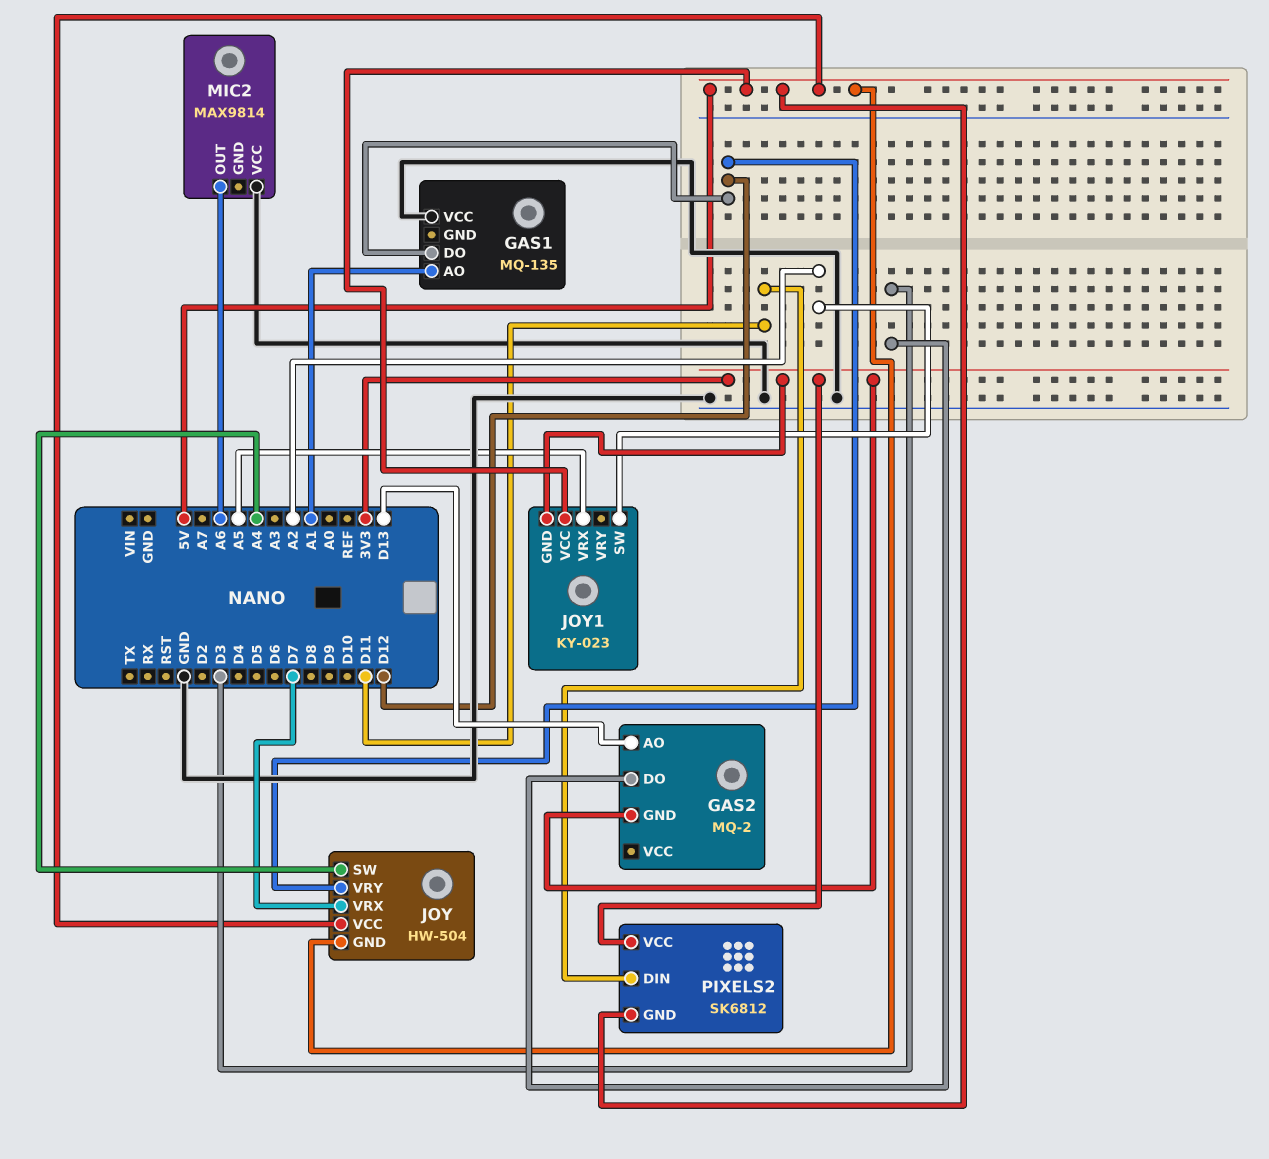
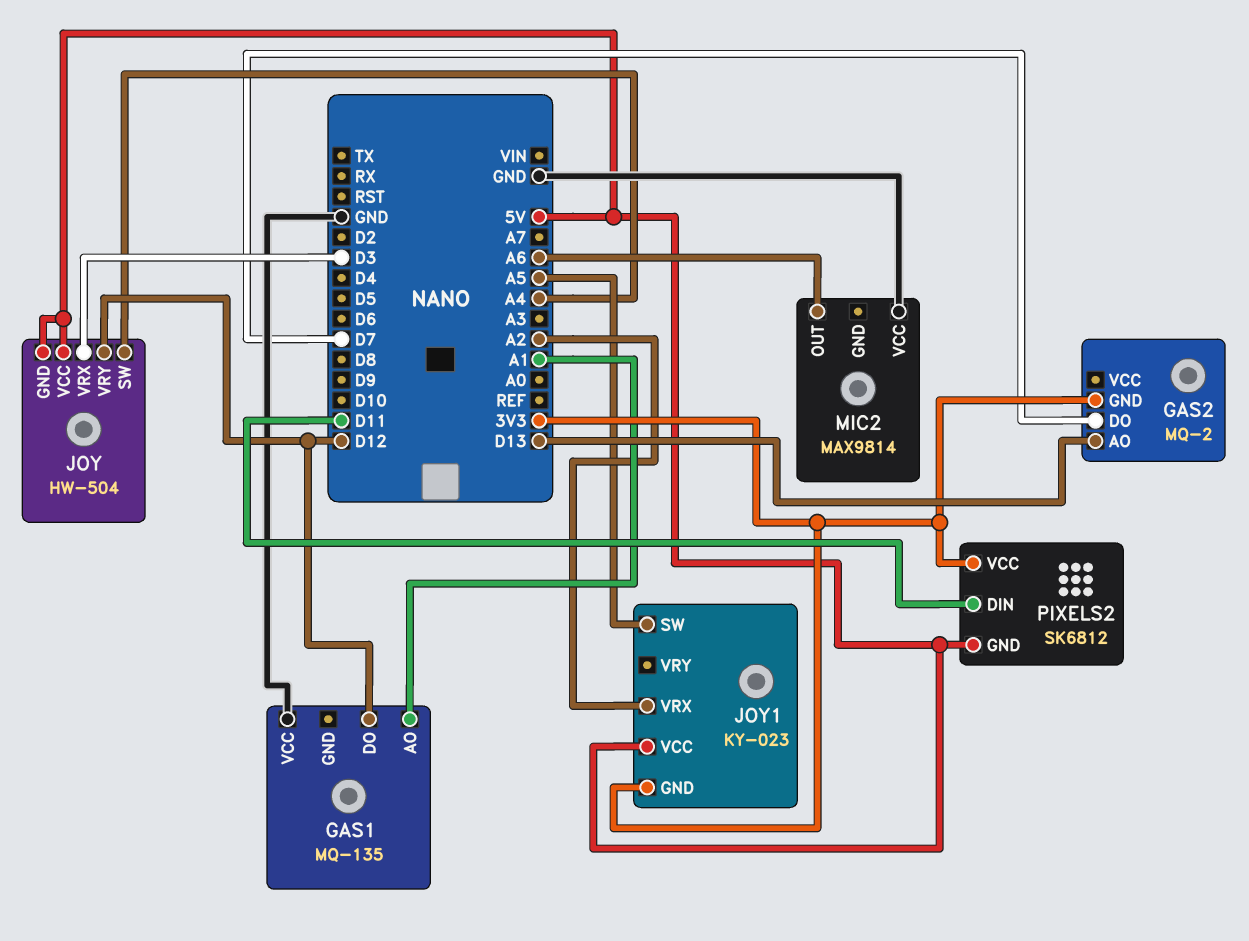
GAS2 pin DO: D3 -> D7
JOY pin VRX: D7 -> D3
JOY1 pin SW: A2 -> A5
JOY1 pin VRX: A5 -> A2

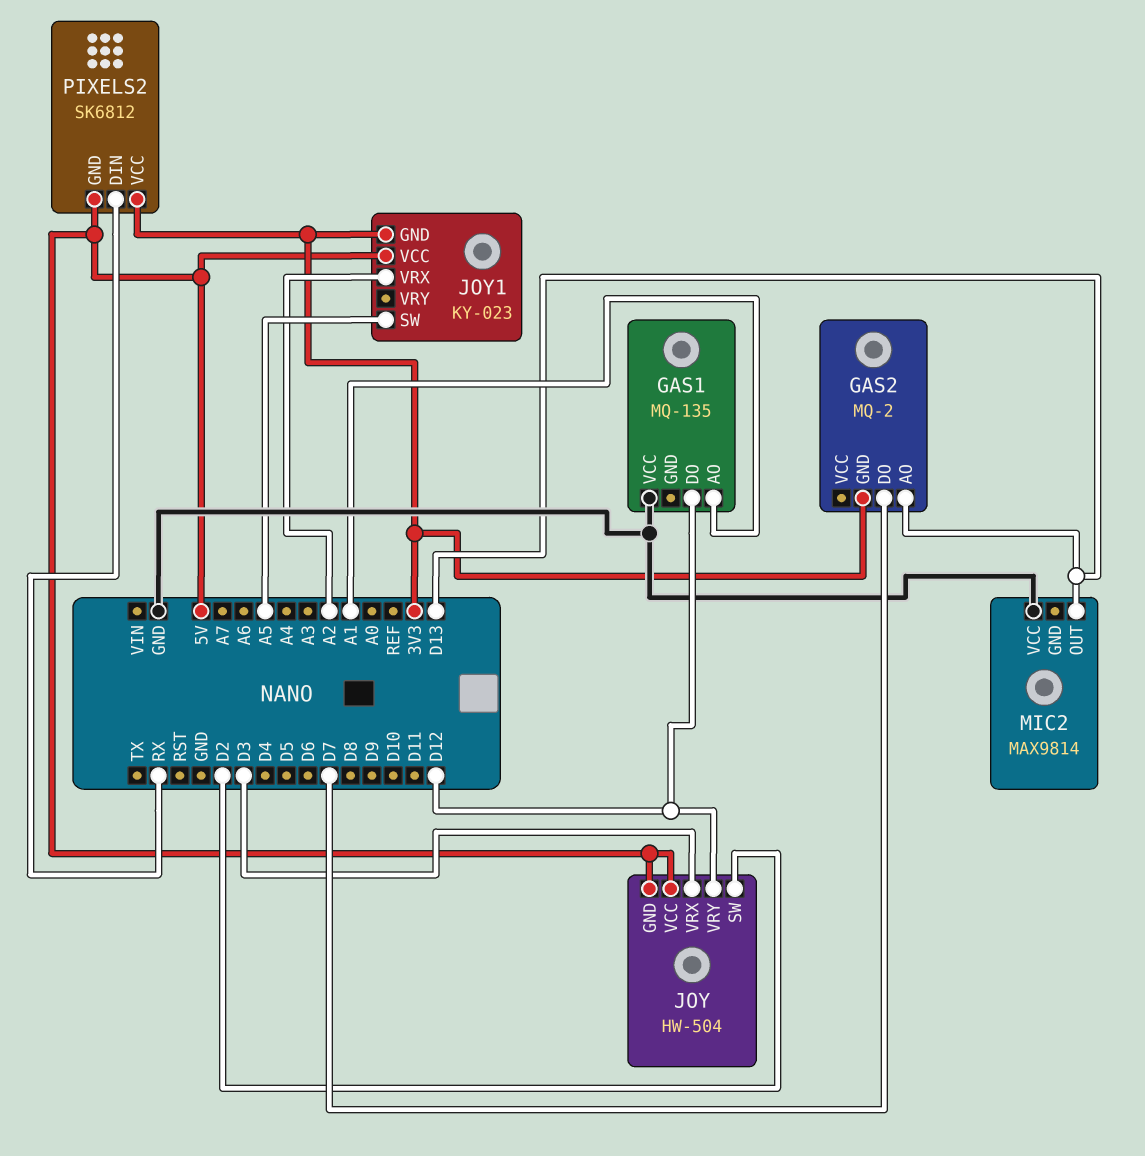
JOY pin SW: A4 -> D2
MIC2 pin OUT: A6 -> D13
PIXELS2 pin DIN: D11 -> RX

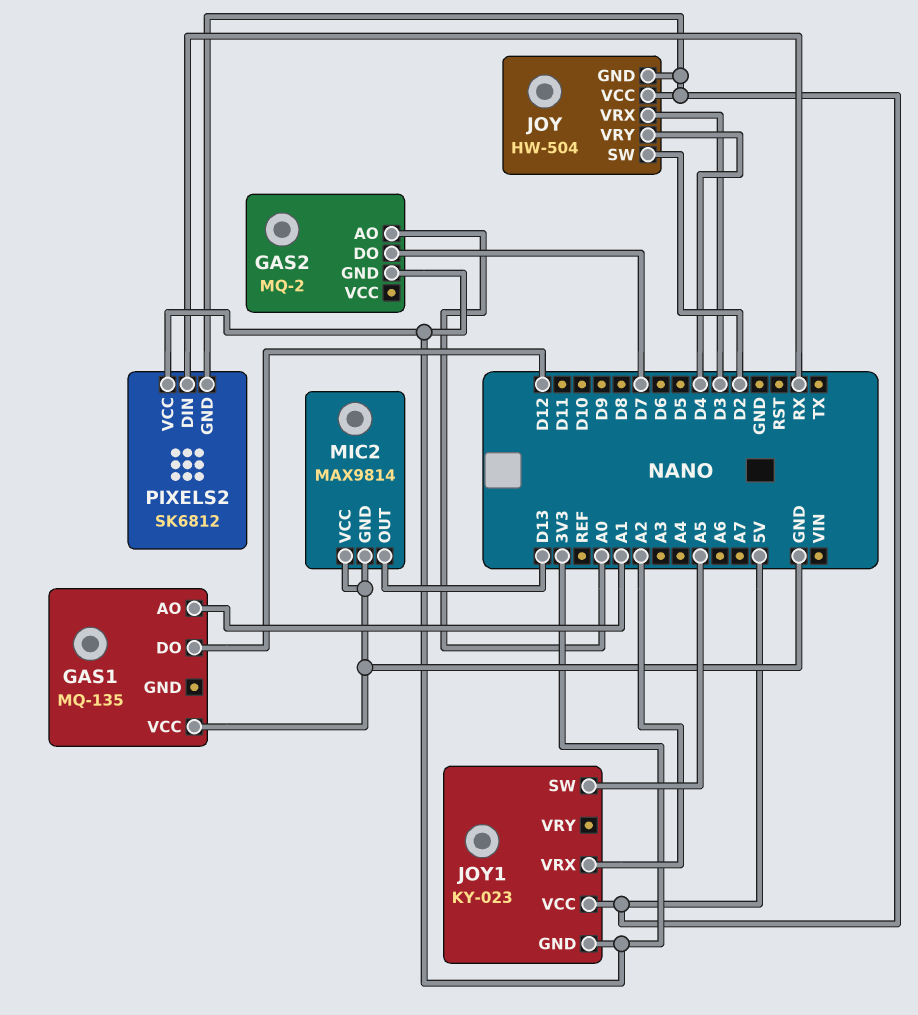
GAS2 pin AO: D13 -> A0
JOY pin VRY: D12 -> D4
MIC2 pin GND: none -> GND

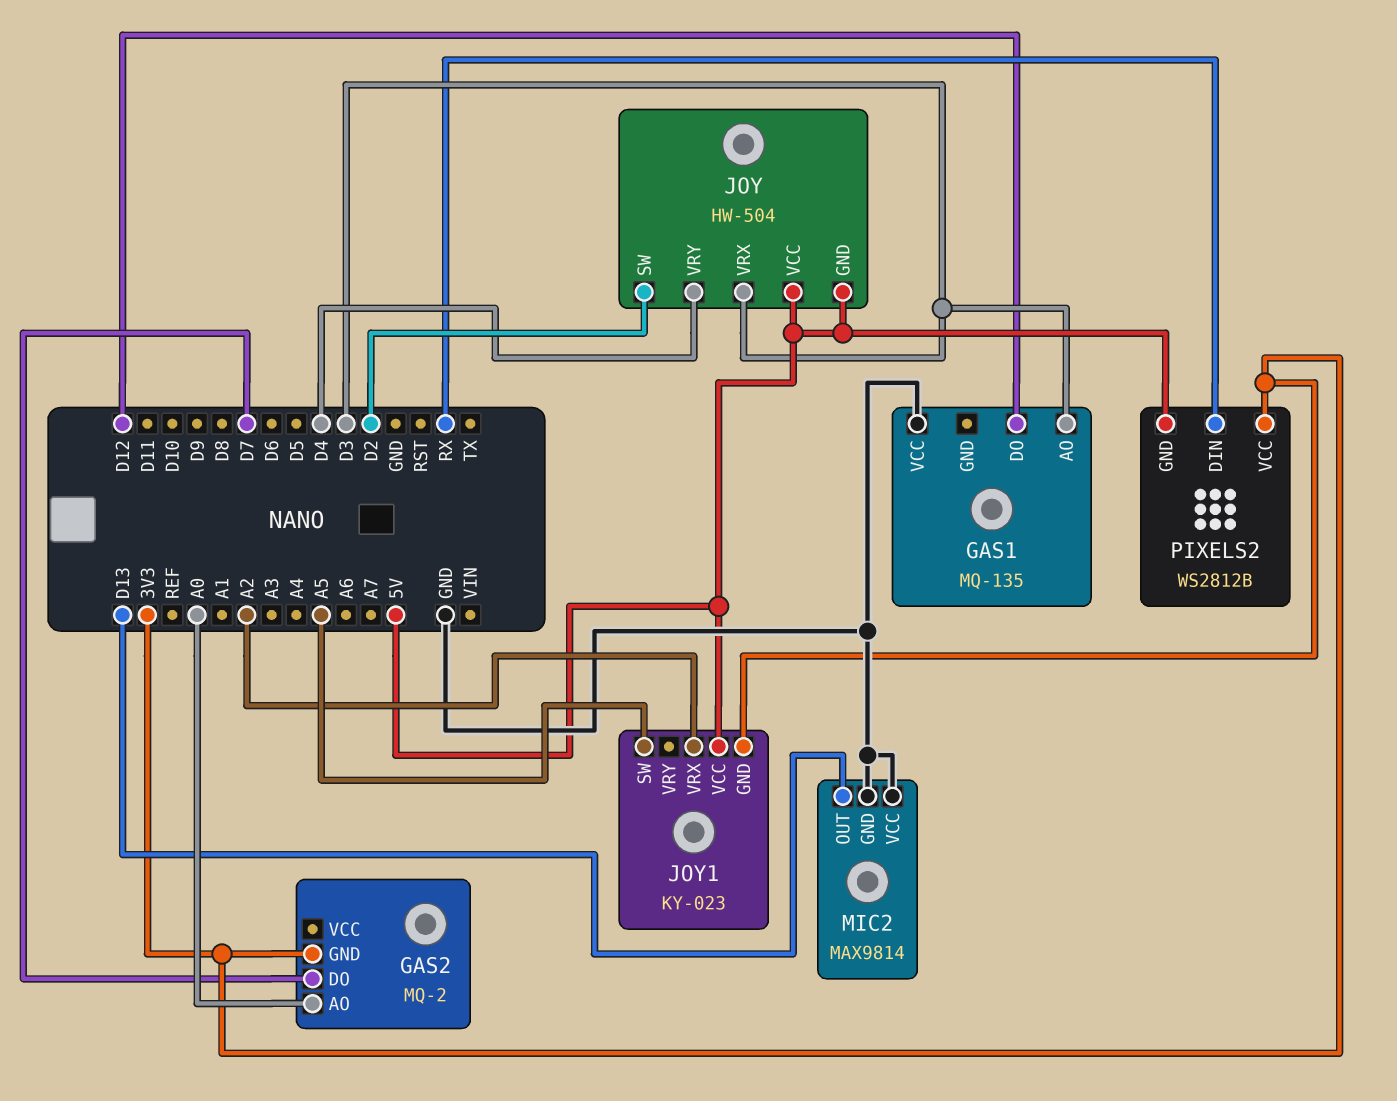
GAS1 pin AO: A1 -> D3
PIXELS2: SK6812 -> WS2812B

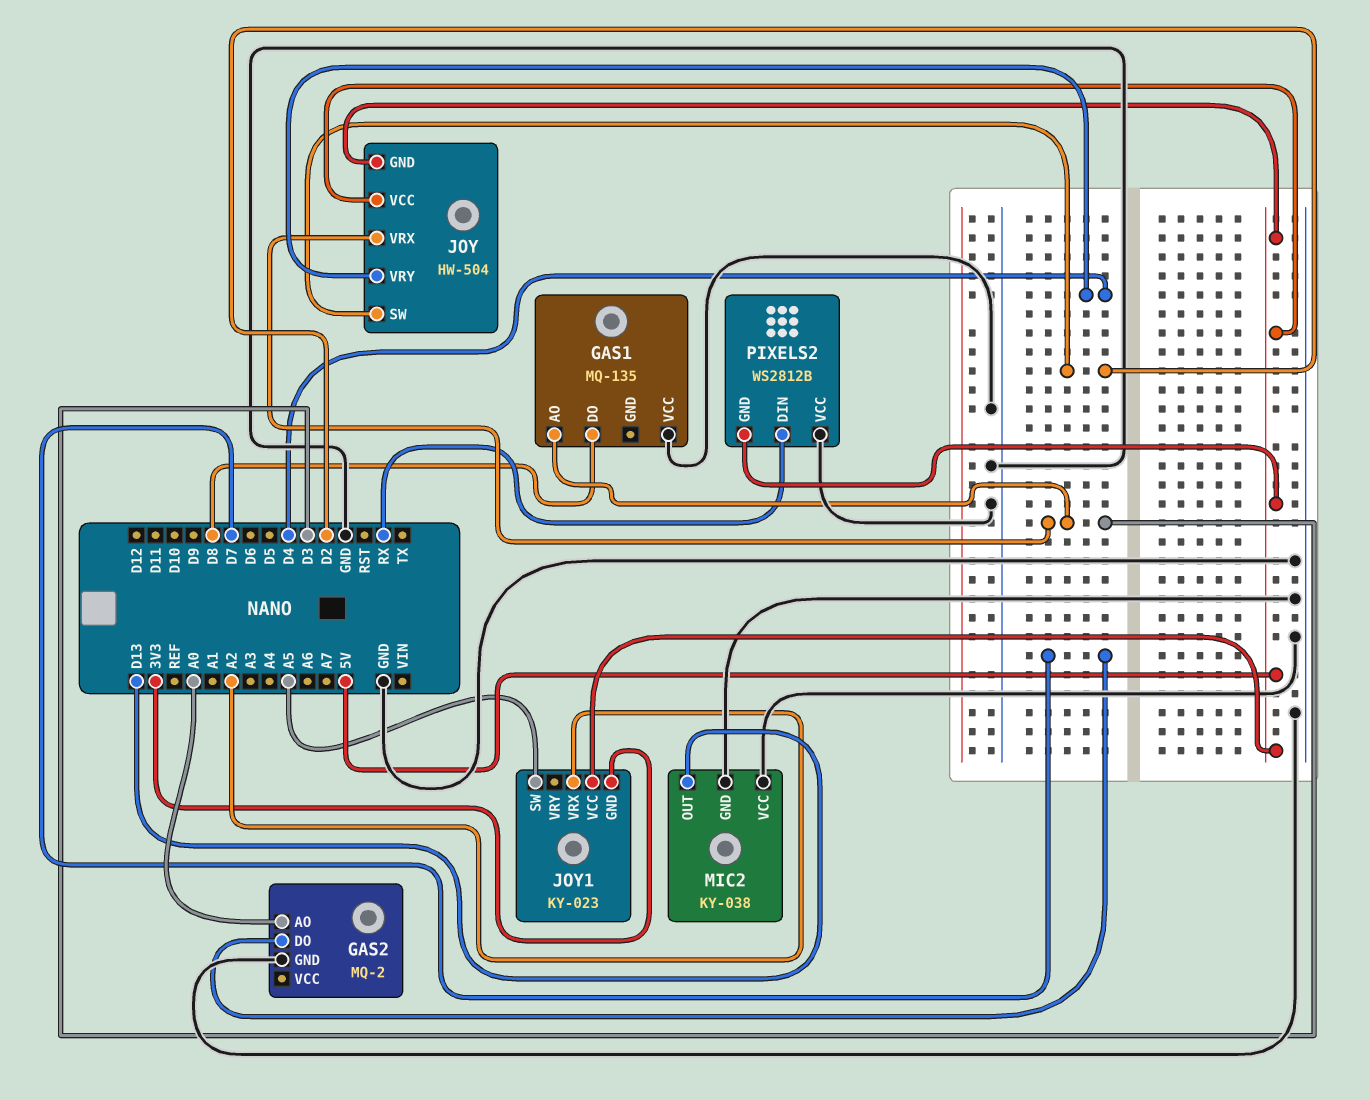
GAS1 pin DO: D12 -> D8
GAS2 pin GND: 3V3 -> GND
MIC2: MAX9814 -> KY-038
PIXELS2 pin VCC: 3V3 -> GND

